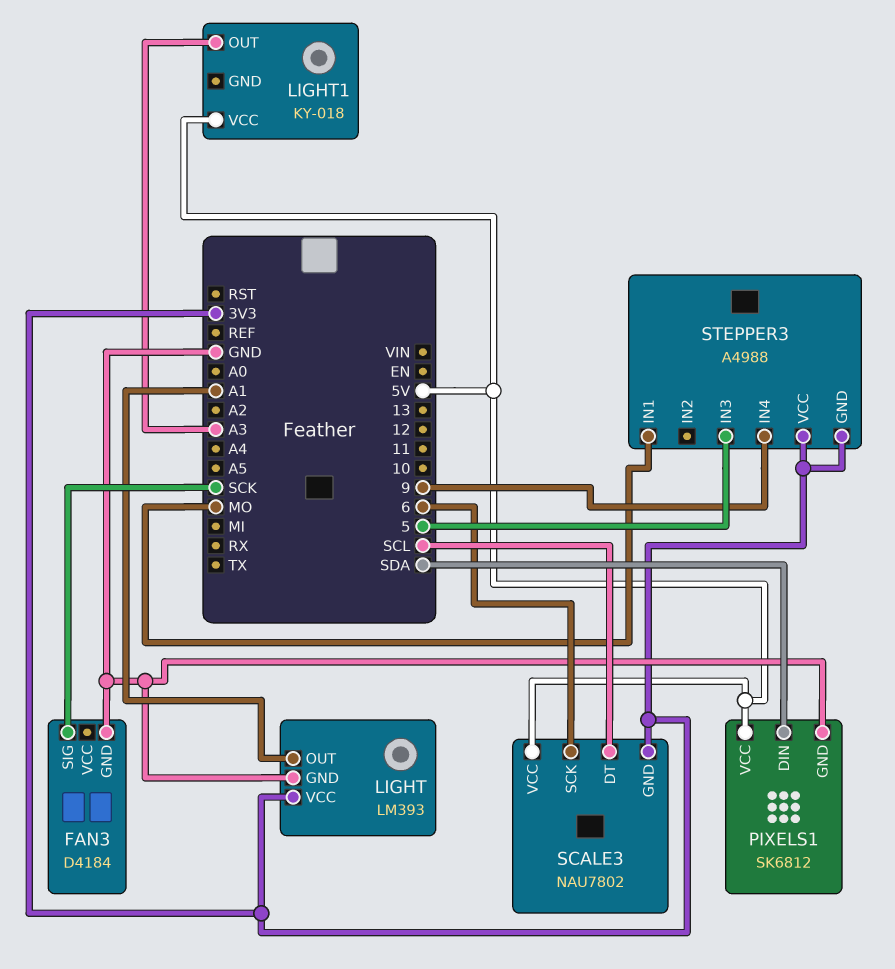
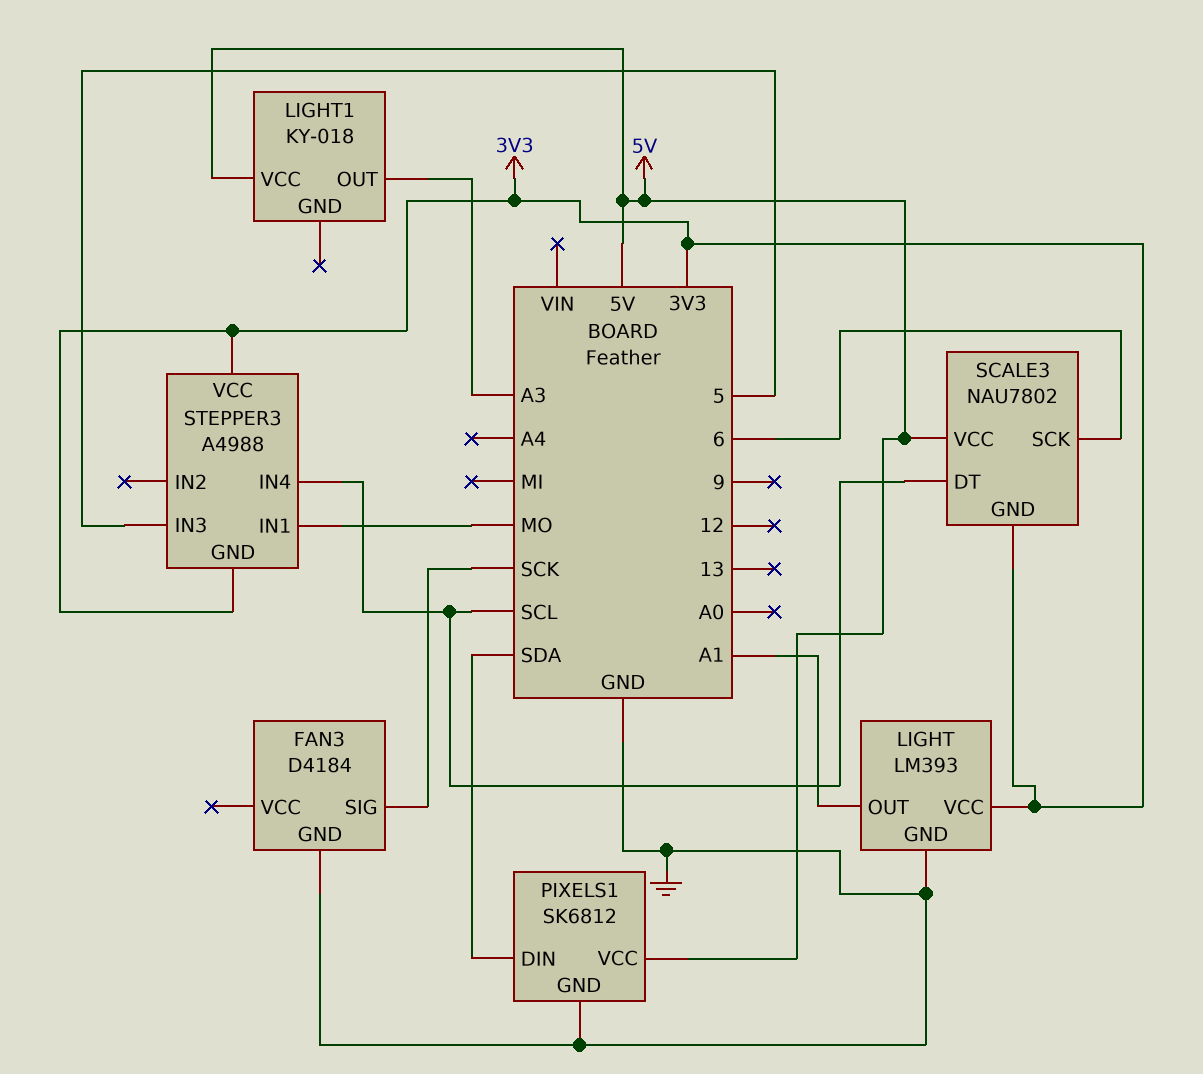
STEPPER3 pin IN4: 9 -> SCL

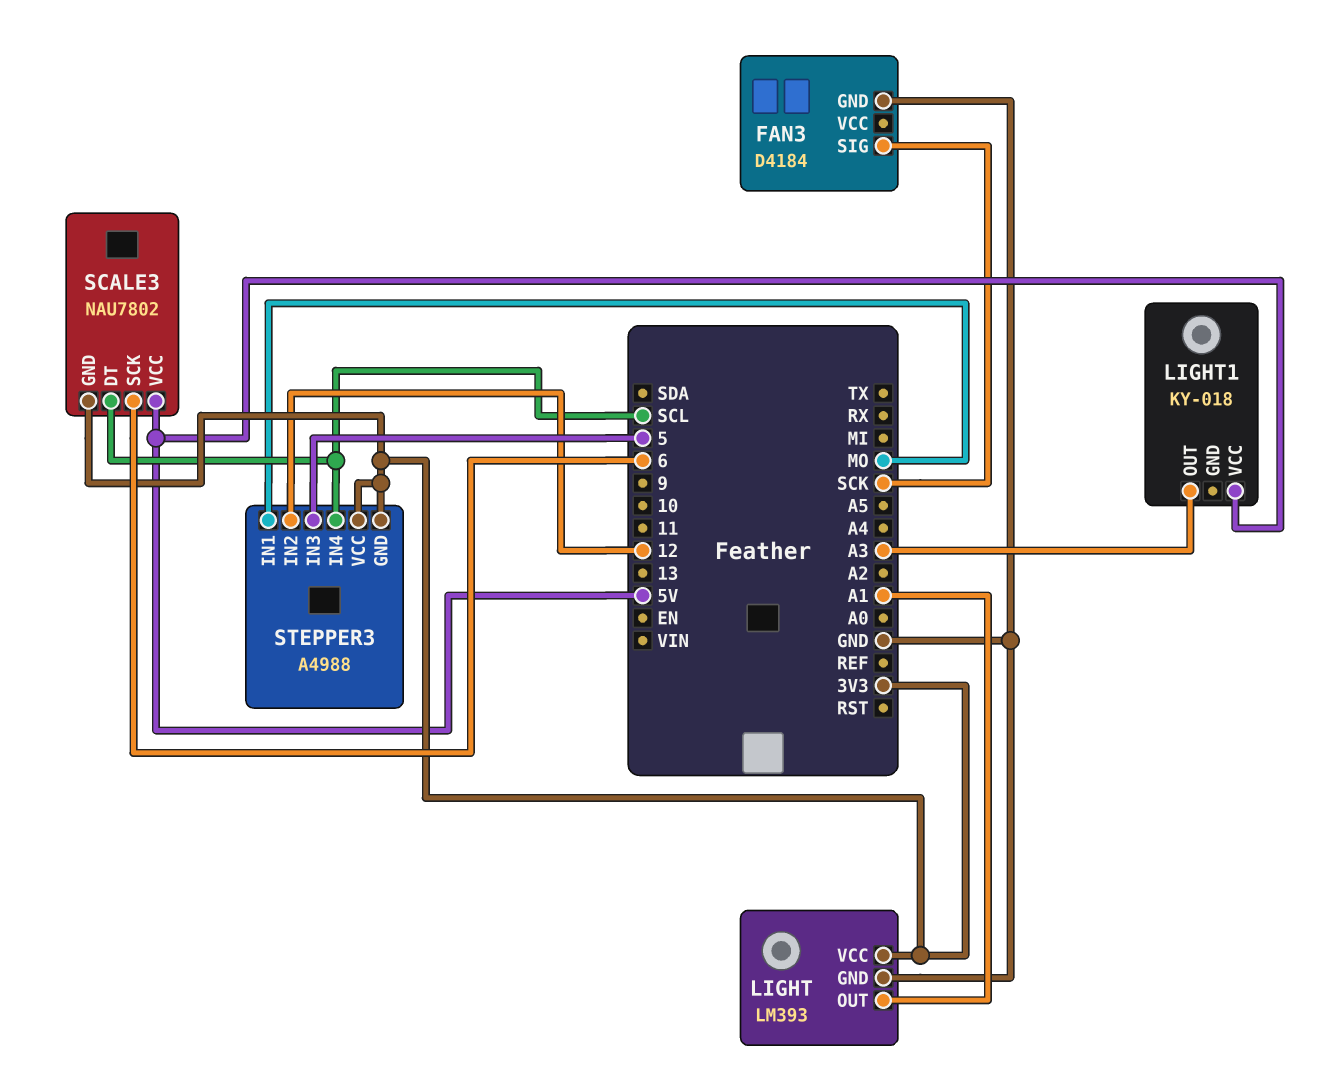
PIXELS1: SK6812 -> none
PIXELS1 pin DIN: SDA -> none
PIXELS1 pin GND: GND -> none
PIXELS1 pin VCC: 5V -> none
STEPPER3 pin IN2: none -> 12

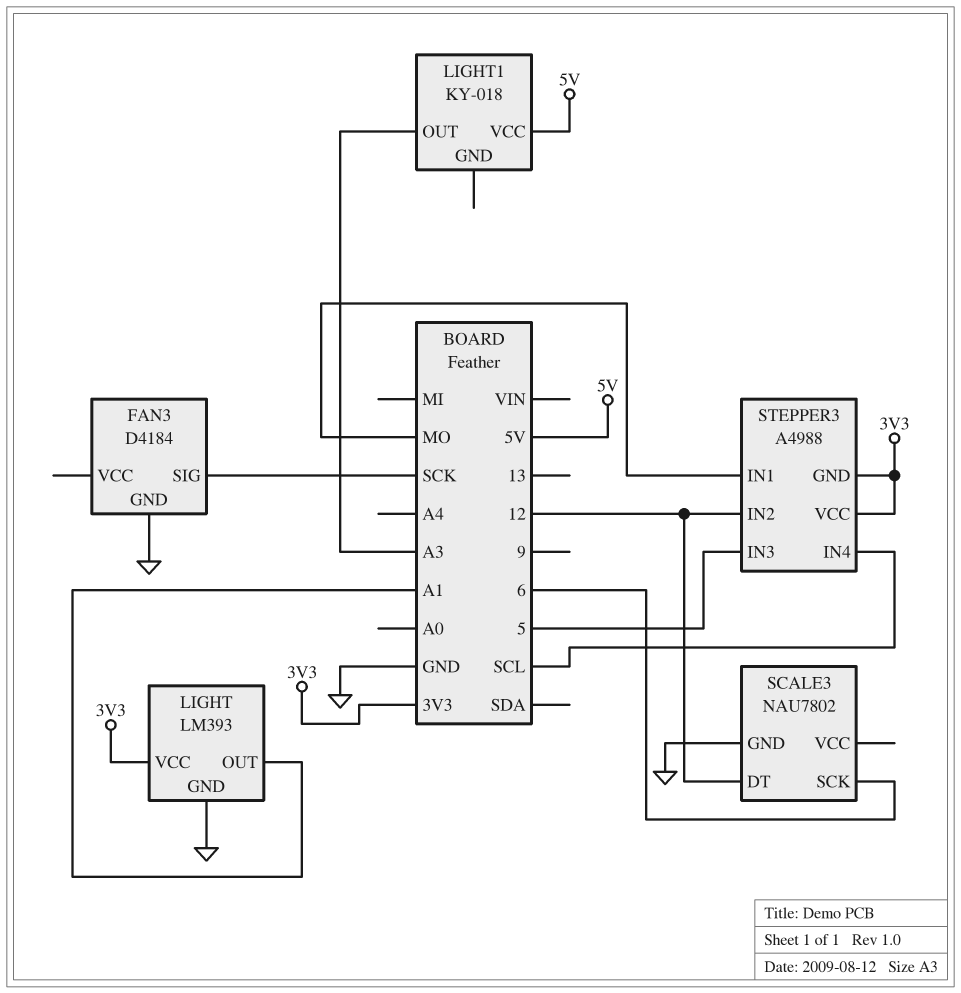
SCALE3 pin DT: SCL -> 12
SCALE3 pin GND: 3V3 -> GND
SCALE3 pin VCC: 5V -> none

